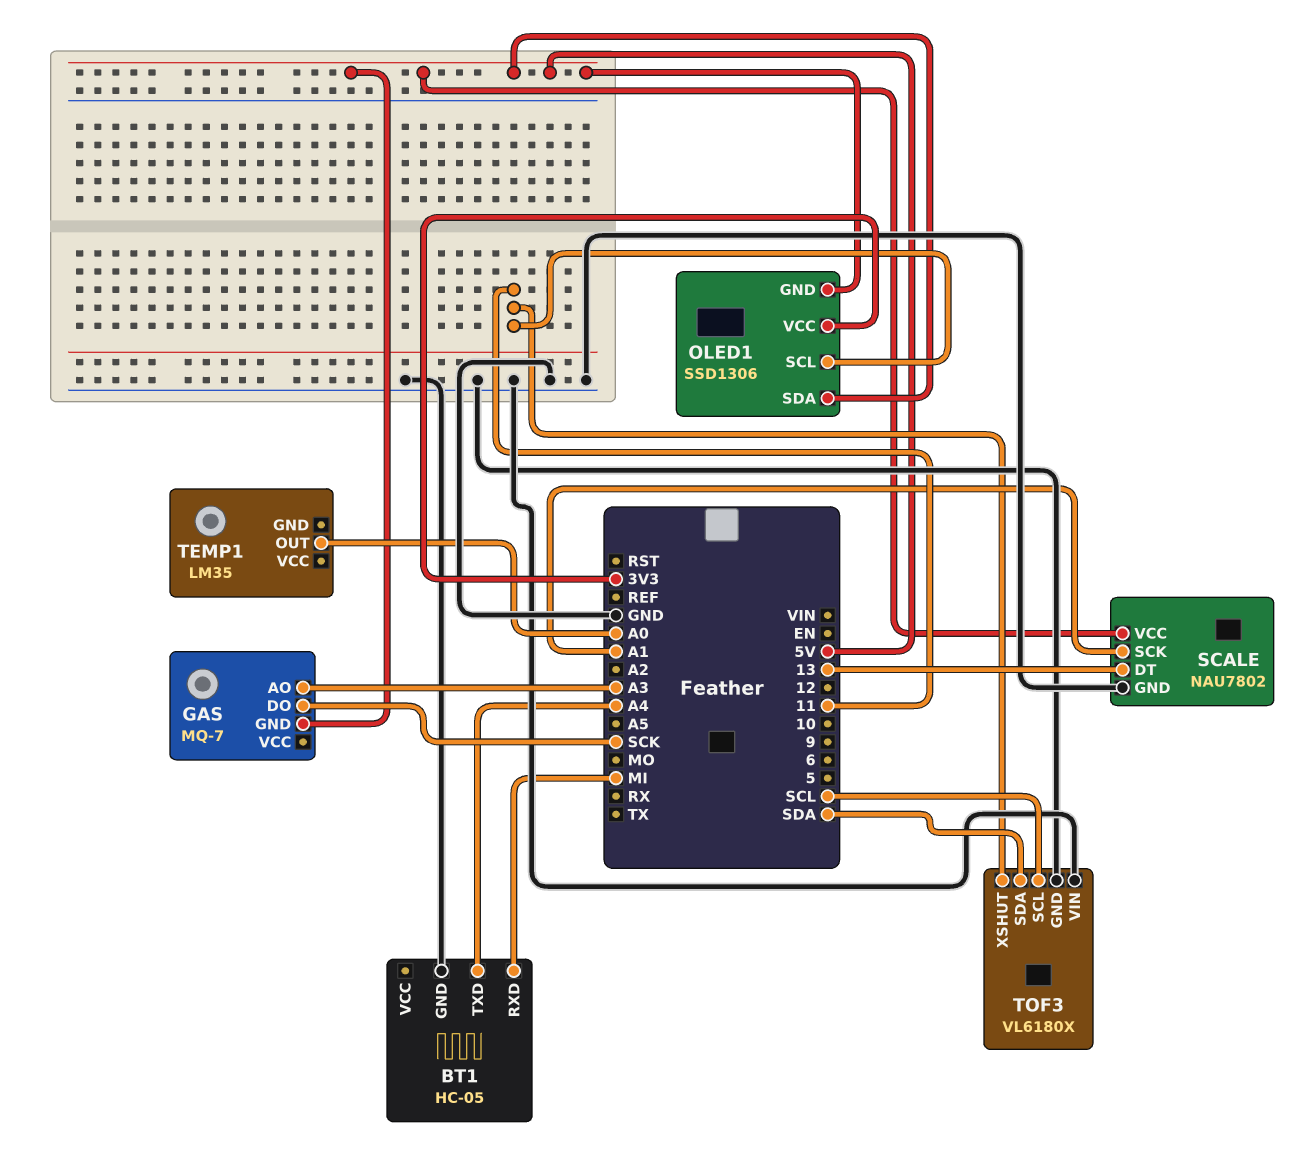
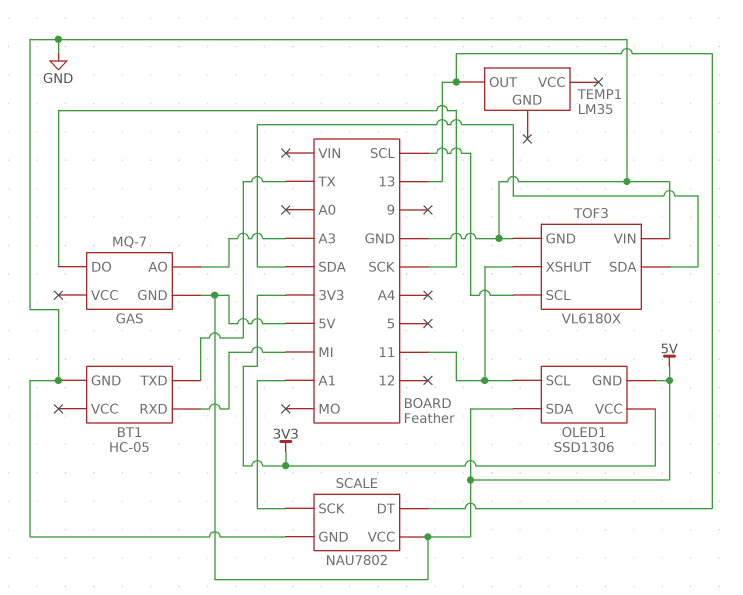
BT1 pin TXD: A4 -> TX
TEMP1 pin OUT: A0 -> 13

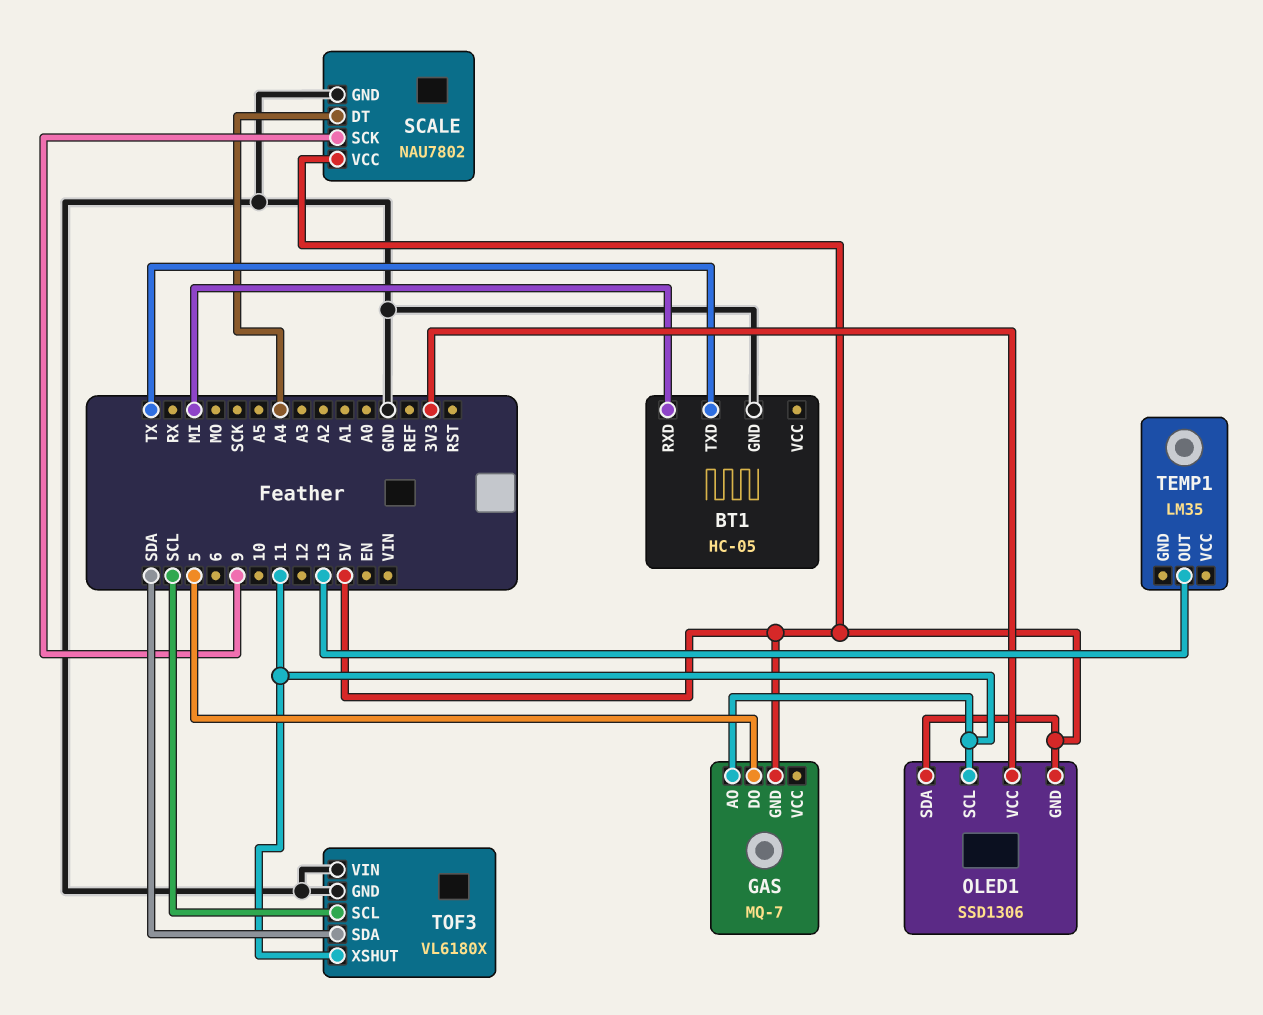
GAS pin AO: A3 -> 11
GAS pin DO: SCK -> 5
SCALE pin DT: 13 -> A4
SCALE pin SCK: A1 -> 9

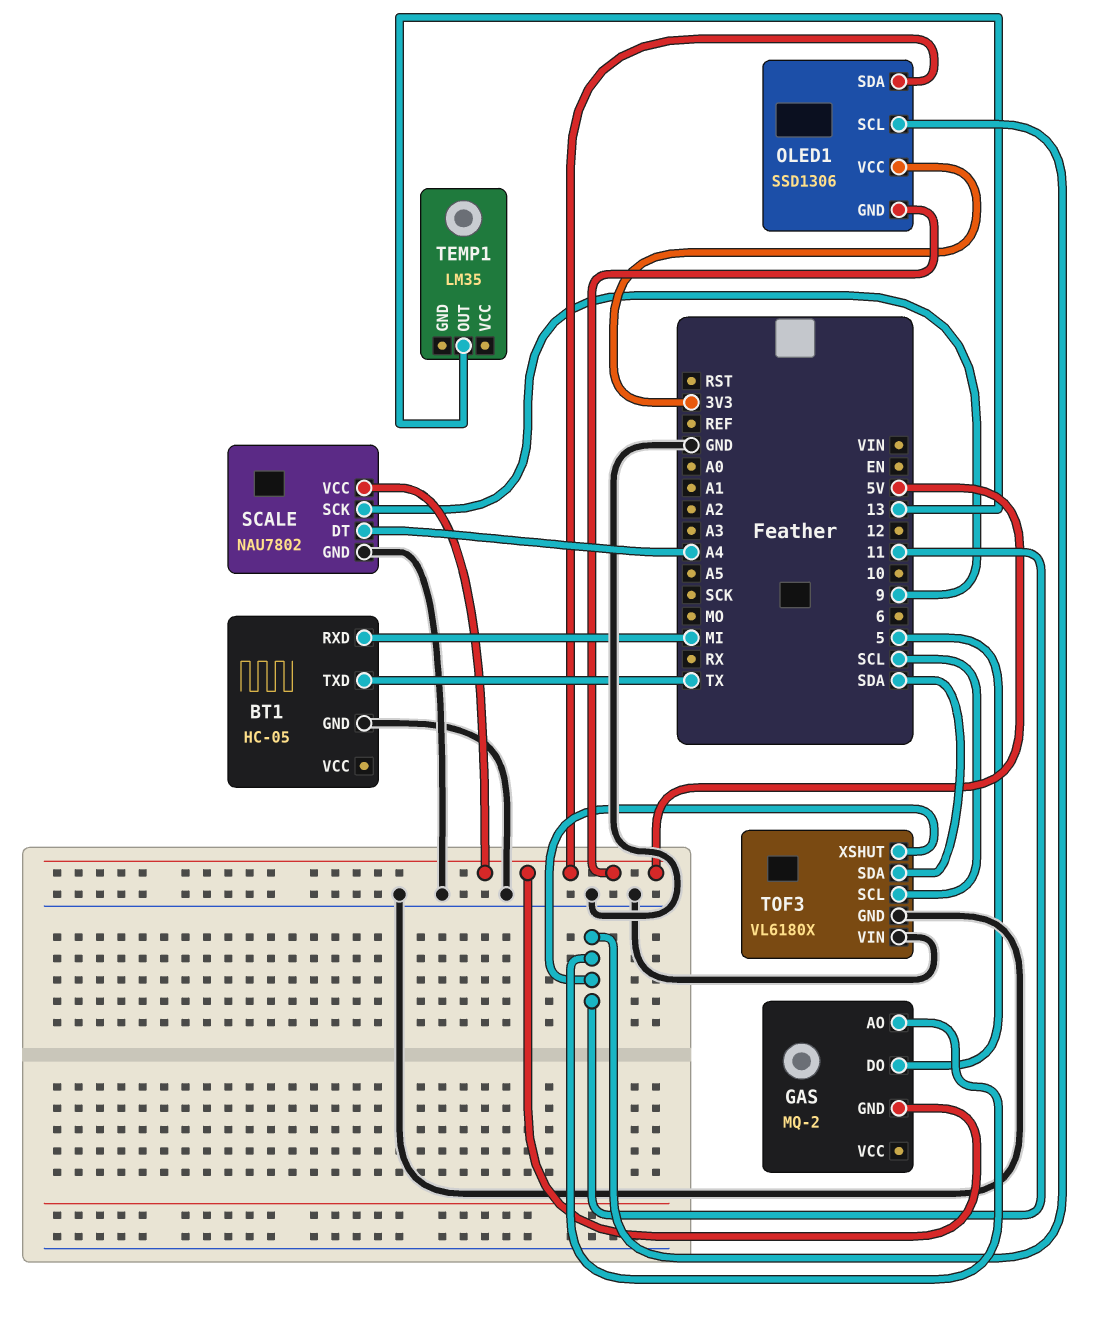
GAS: MQ-7 -> MQ-2

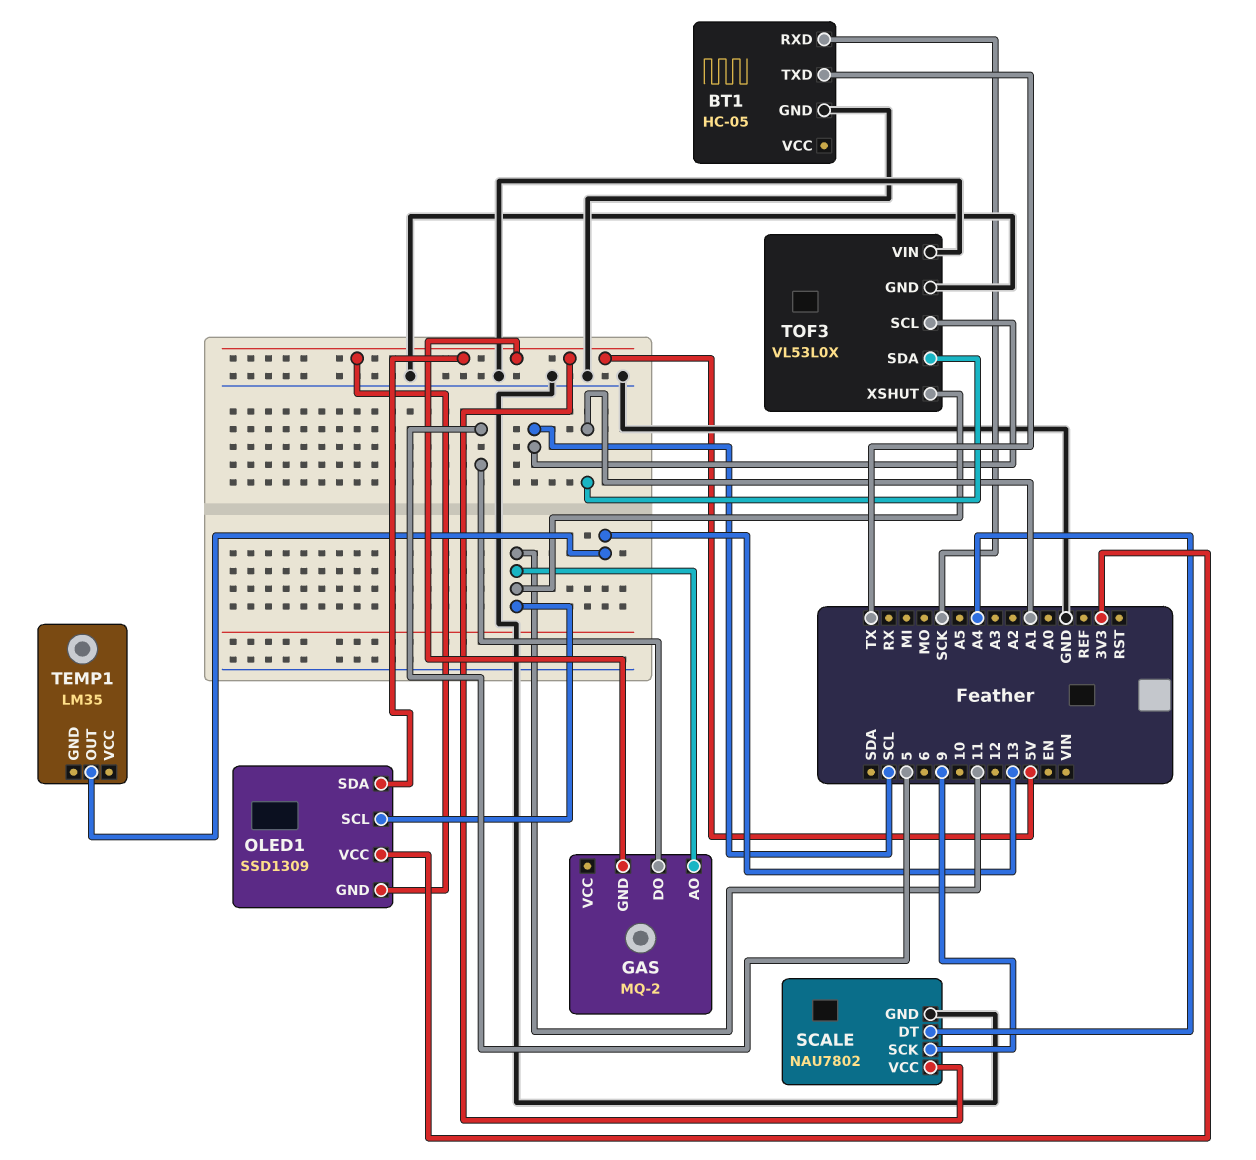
BT1 pin RXD: MI -> SCK
OLED1: SSD1306 -> SSD1309
TOF3: VL6180X -> VL53L0X
TOF3 pin SDA: SDA -> A1

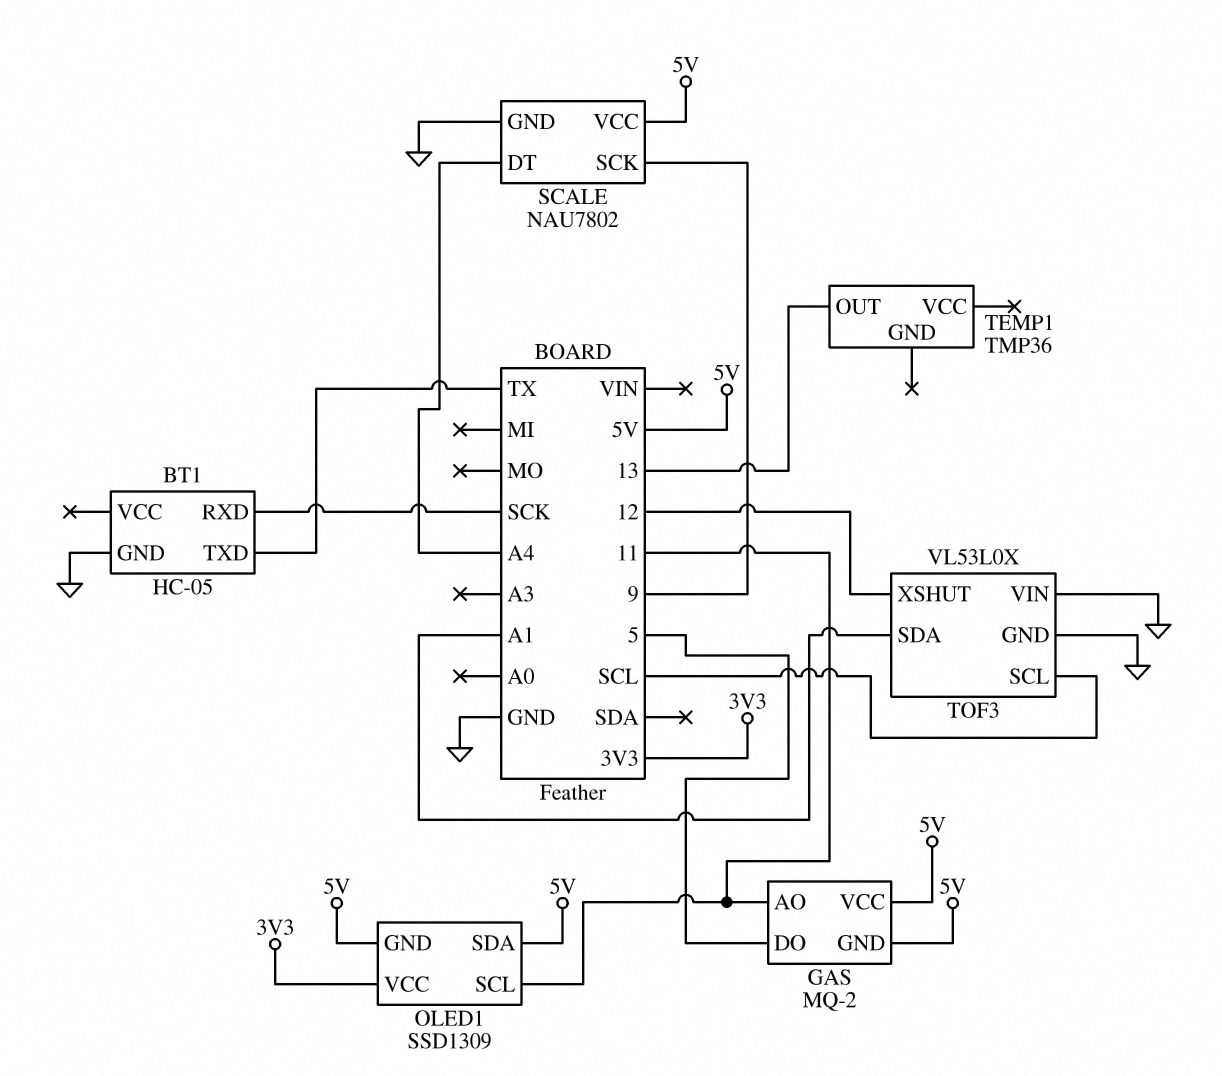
GAS pin VCC: none -> 5V
TEMP1: LM35 -> TMP36
TOF3 pin XSHUT: 11 -> 12

